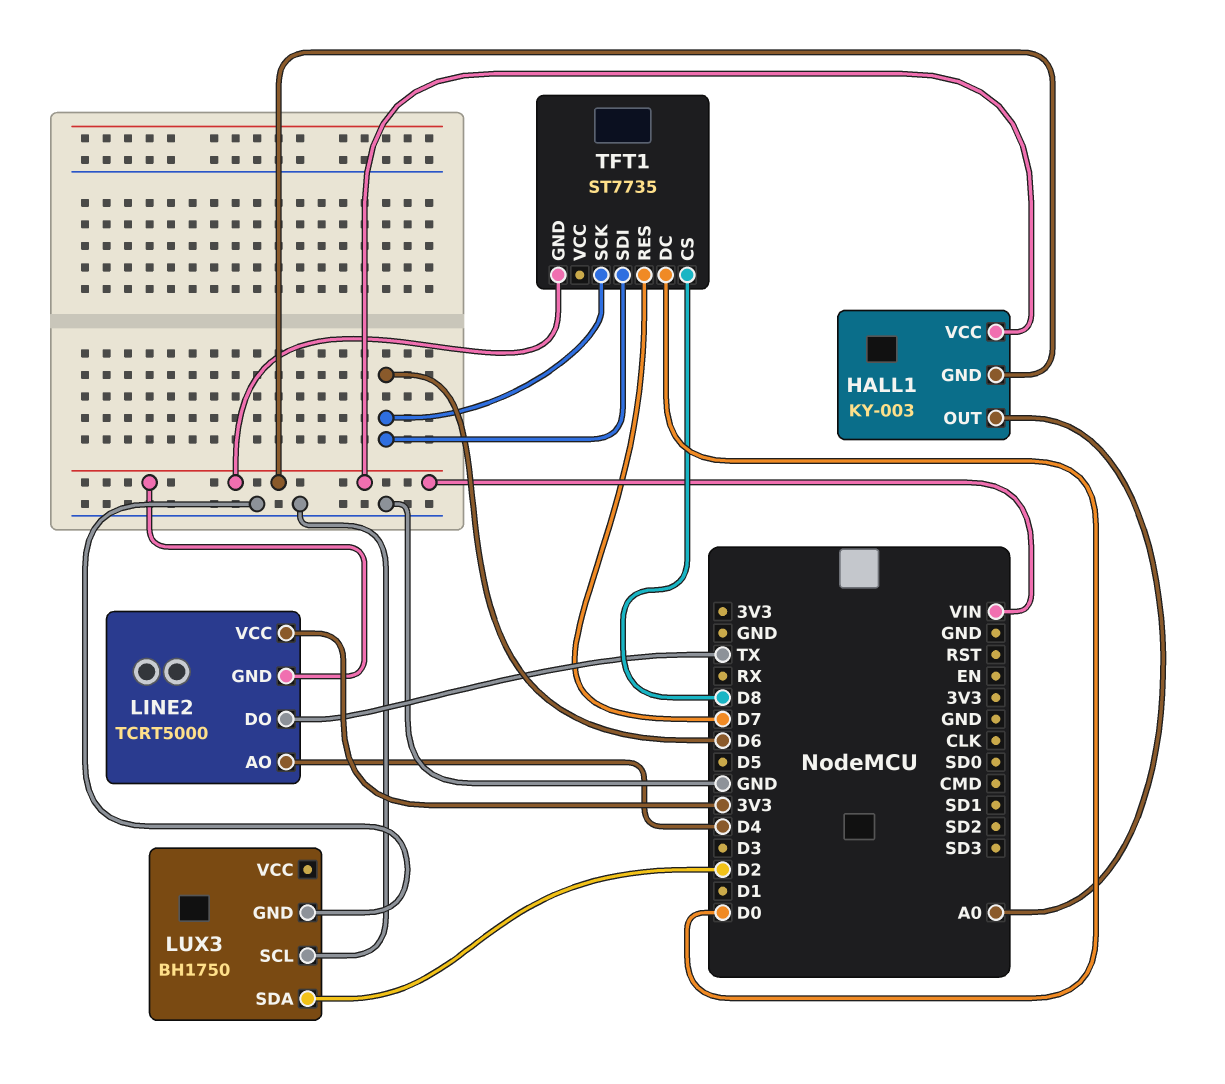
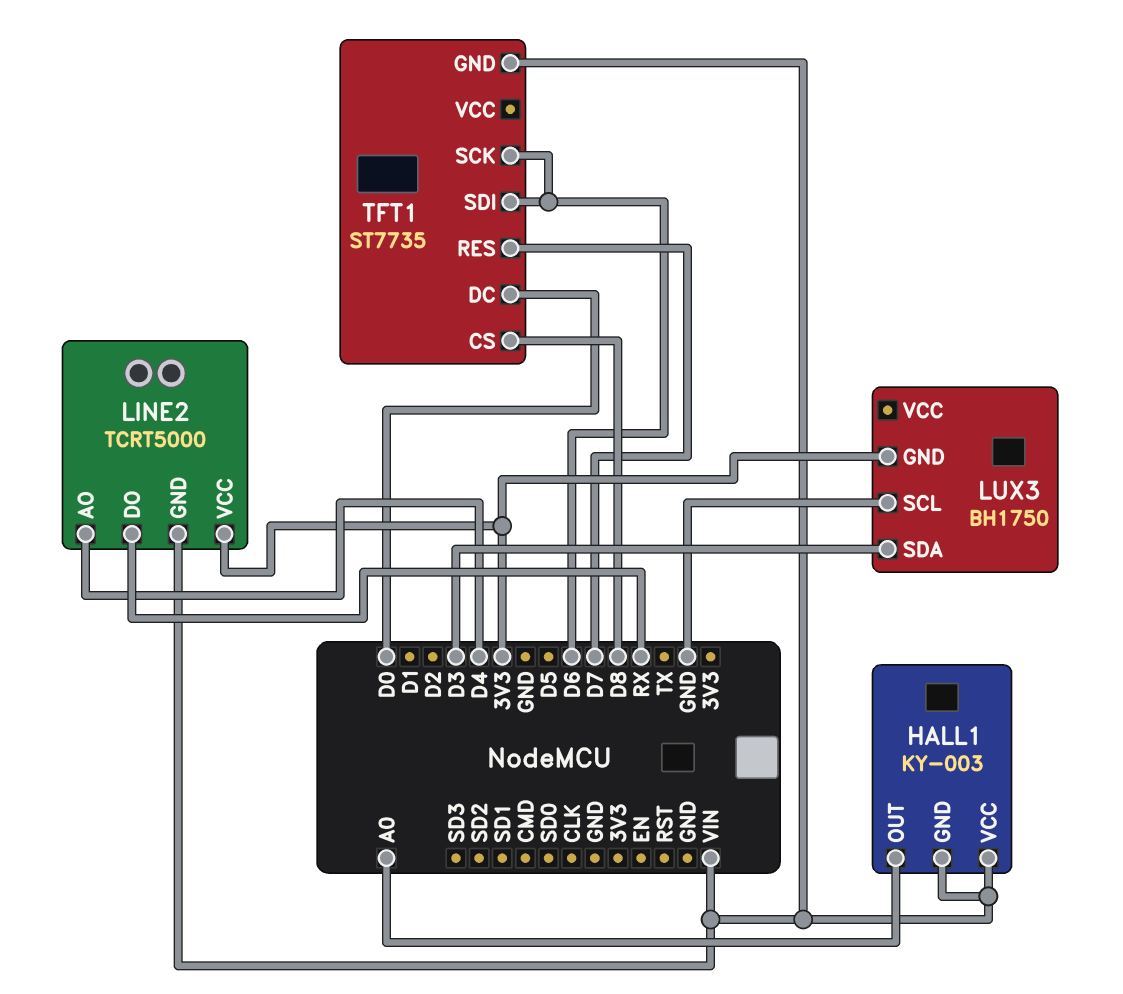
LINE2 pin DO: TX -> RX
LUX3 pin GND: GND -> 3V3
LUX3 pin SDA: D2 -> D3

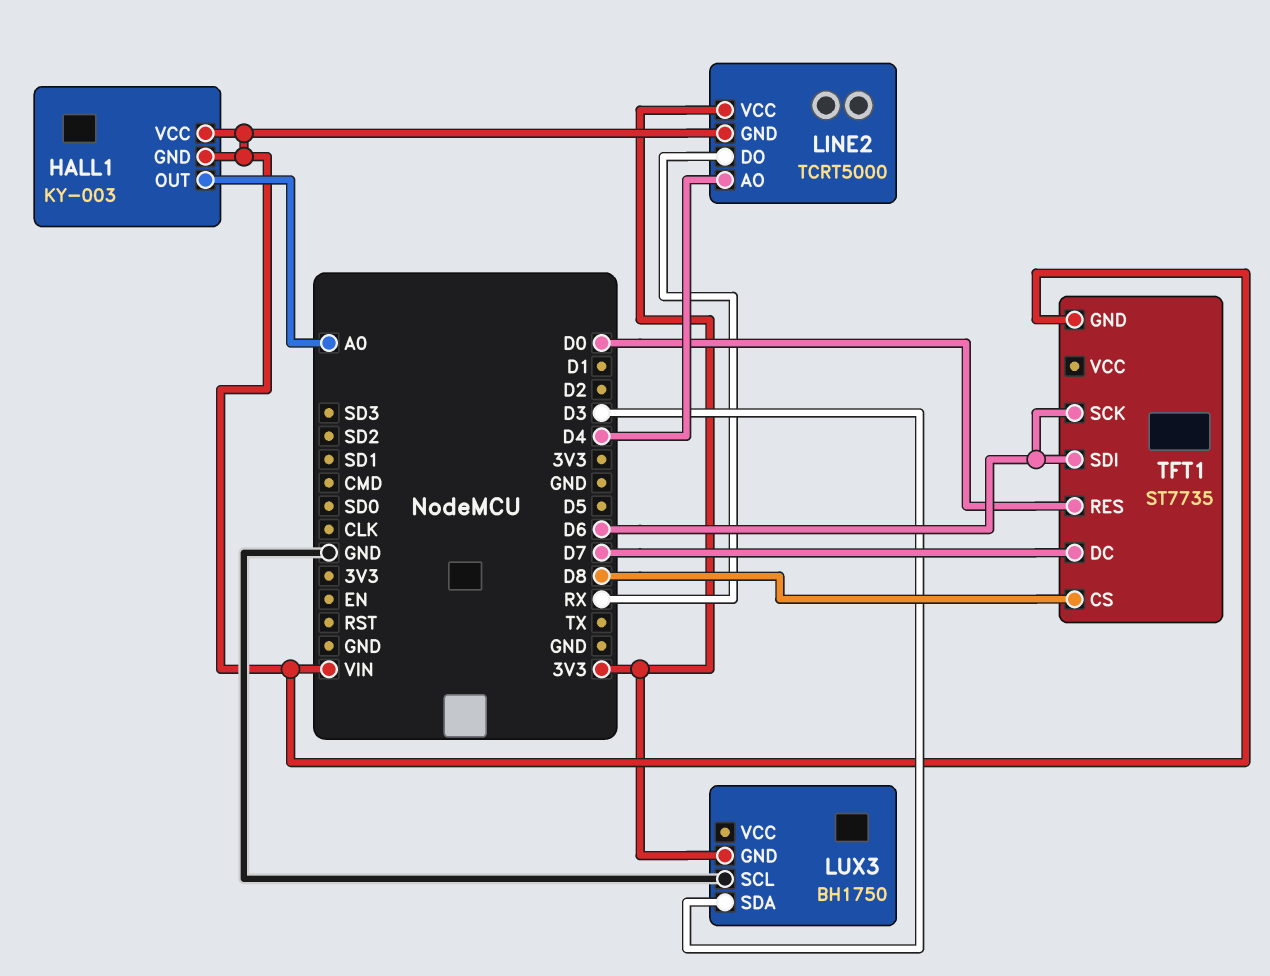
TFT1 pin DC: D0 -> D7
TFT1 pin RES: D7 -> D0

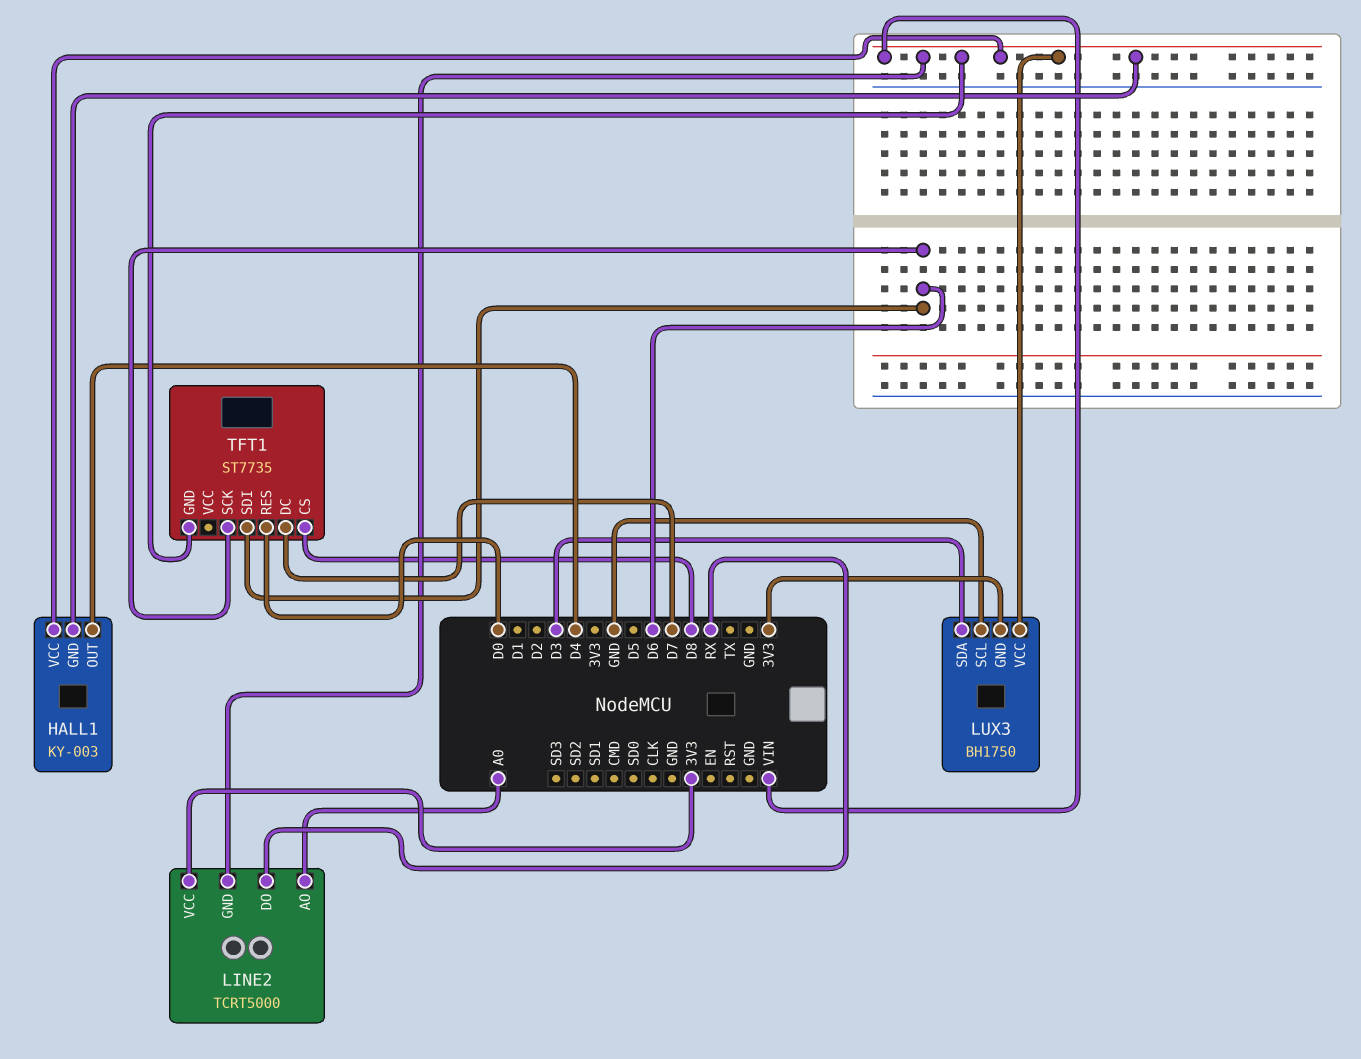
HALL1 pin OUT: A0 -> D4
LINE2 pin AO: D4 -> A0
LUX3 pin VCC: none -> VIN

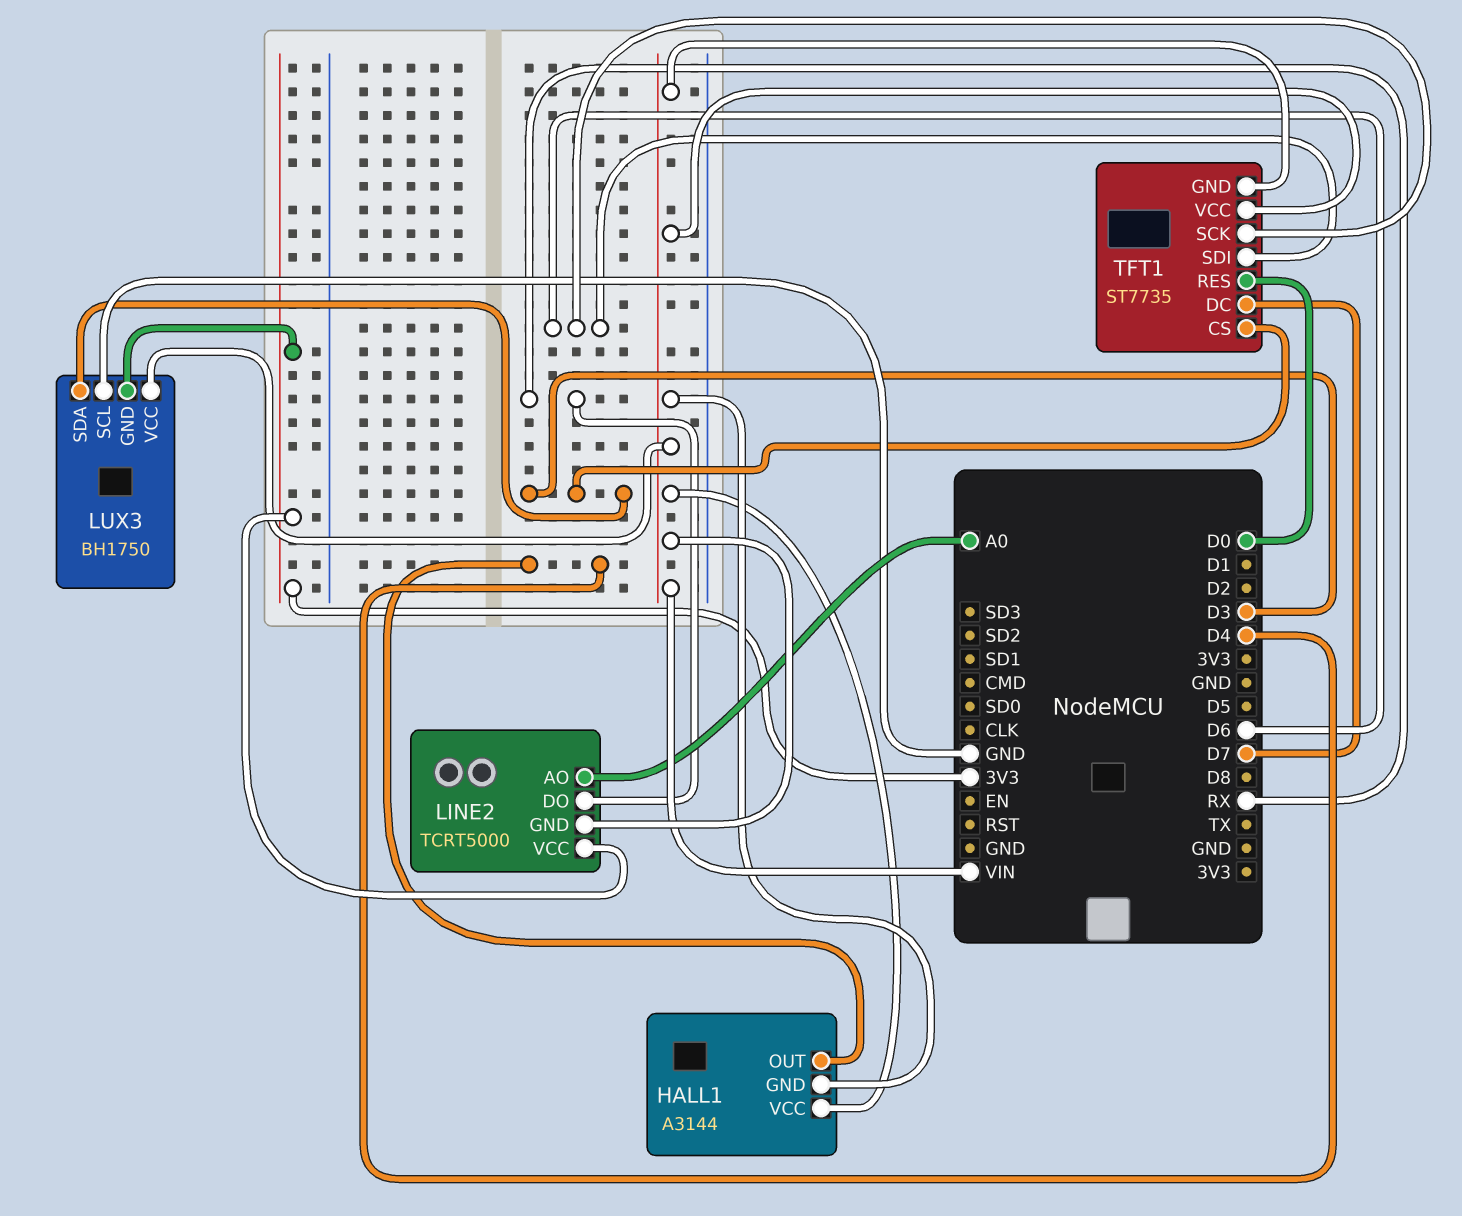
HALL1: KY-003 -> A3144
TFT1 pin CS: D8 -> D3
TFT1 pin VCC: none -> VIN

